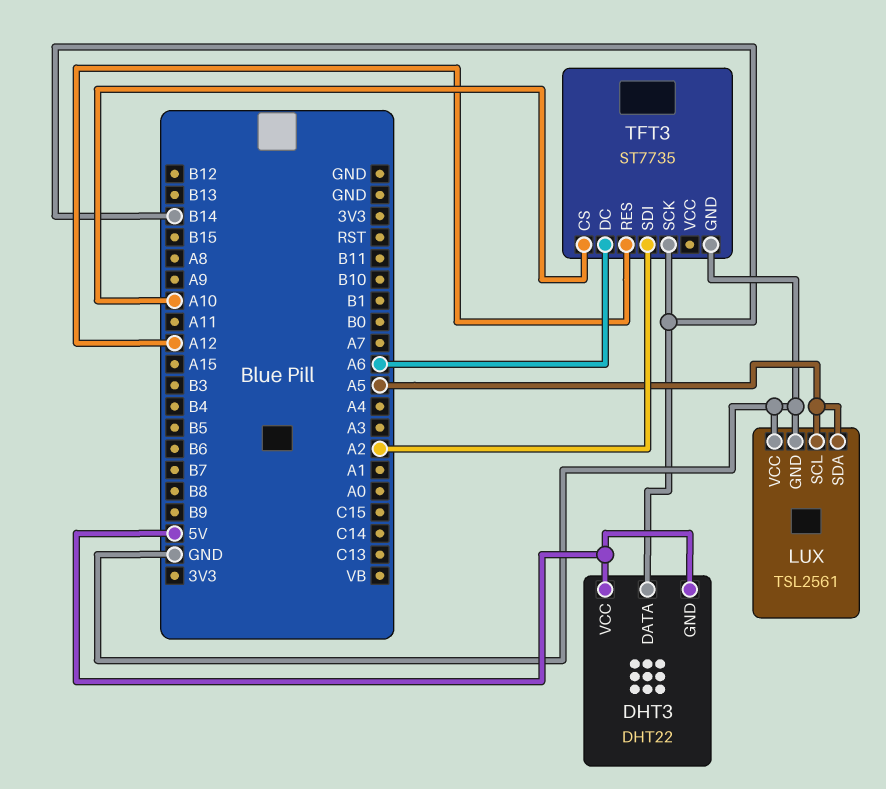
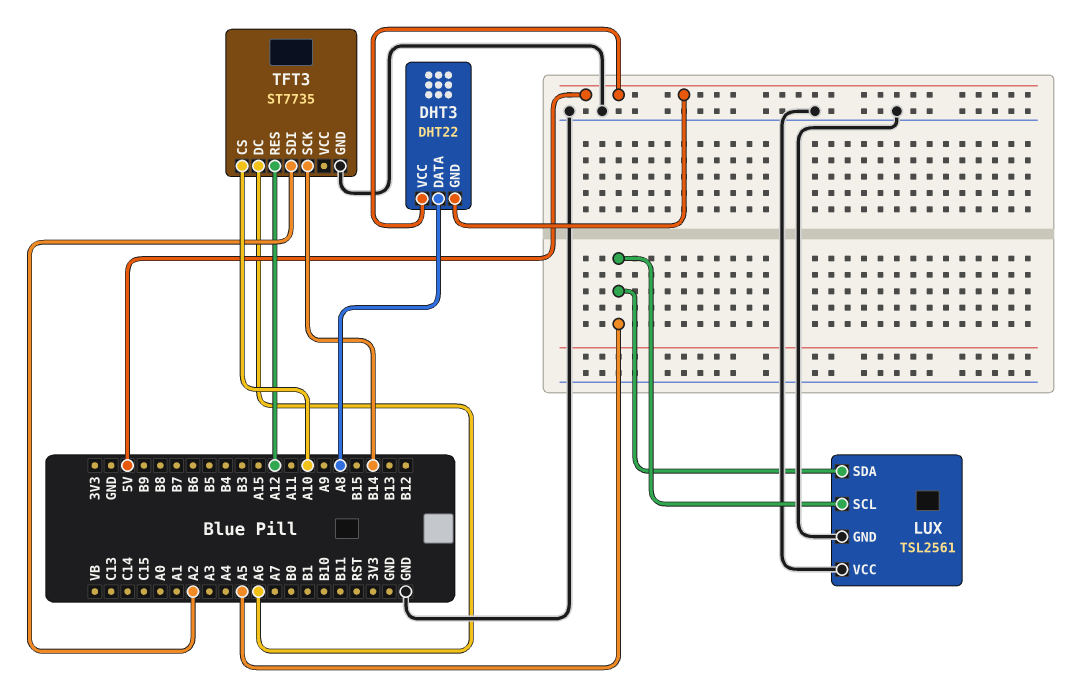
DHT3 pin DATA: B14 -> A8

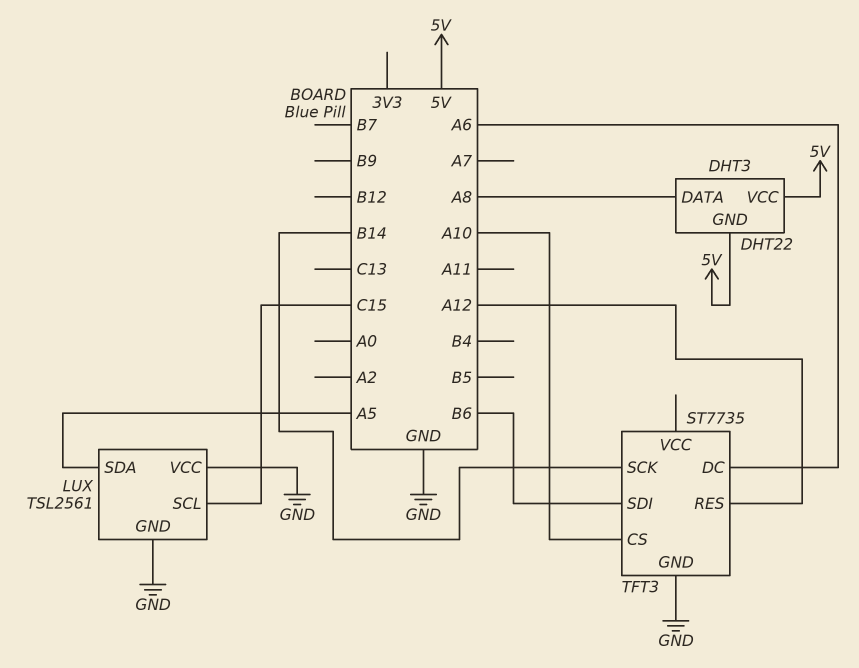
LUX pin SCL: A5 -> C15
TFT3 pin SDI: A2 -> B6

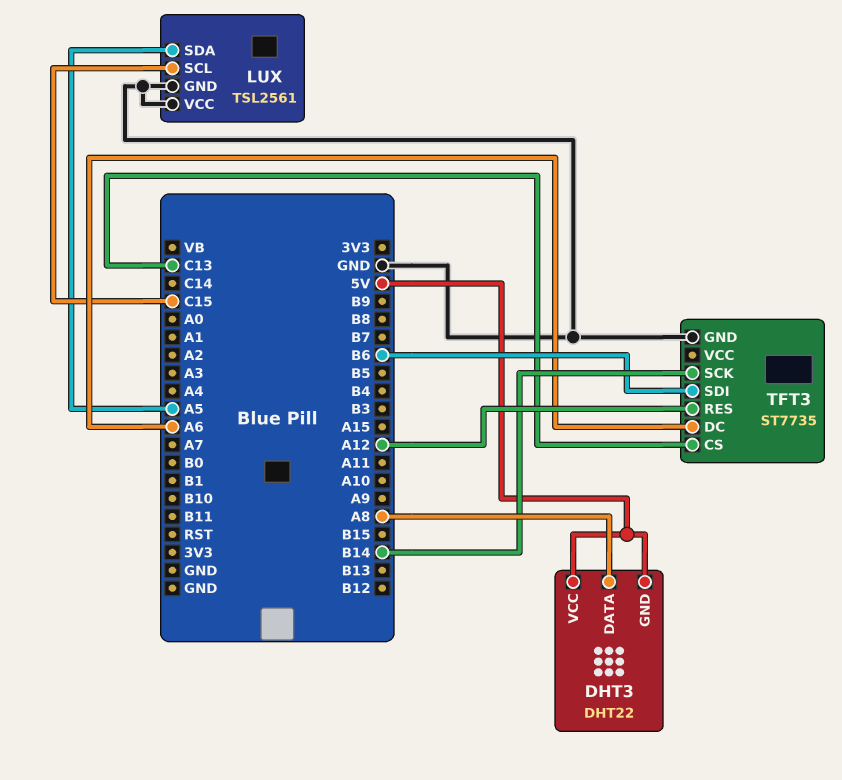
TFT3 pin CS: A10 -> C13

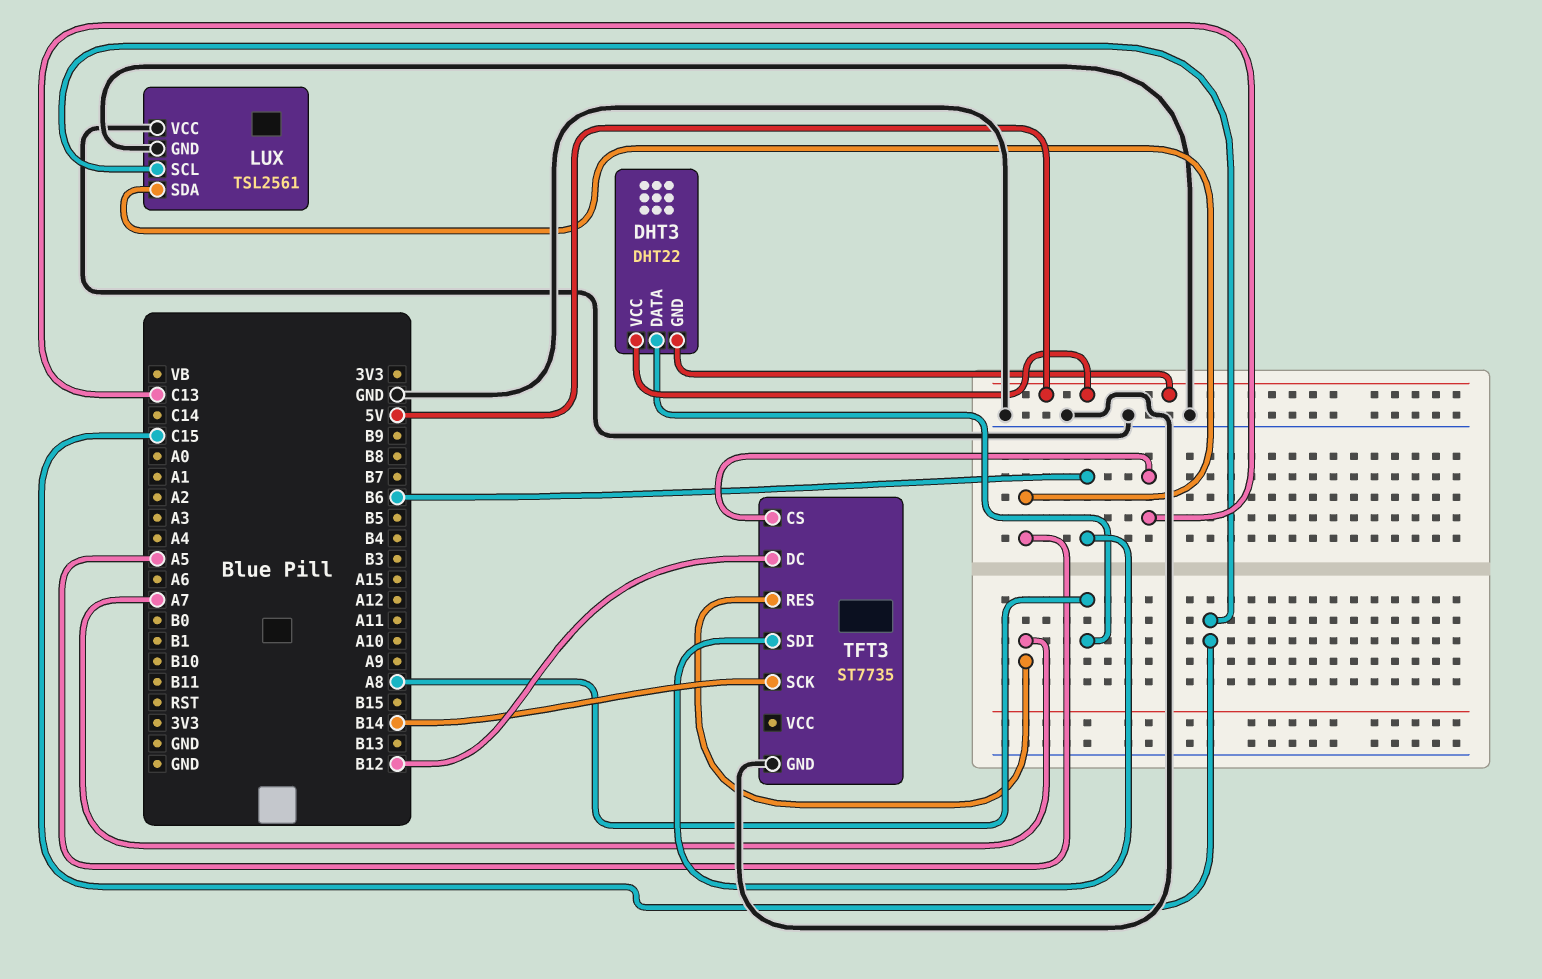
TFT3 pin DC: A6 -> B12
TFT3 pin RES: A12 -> A7

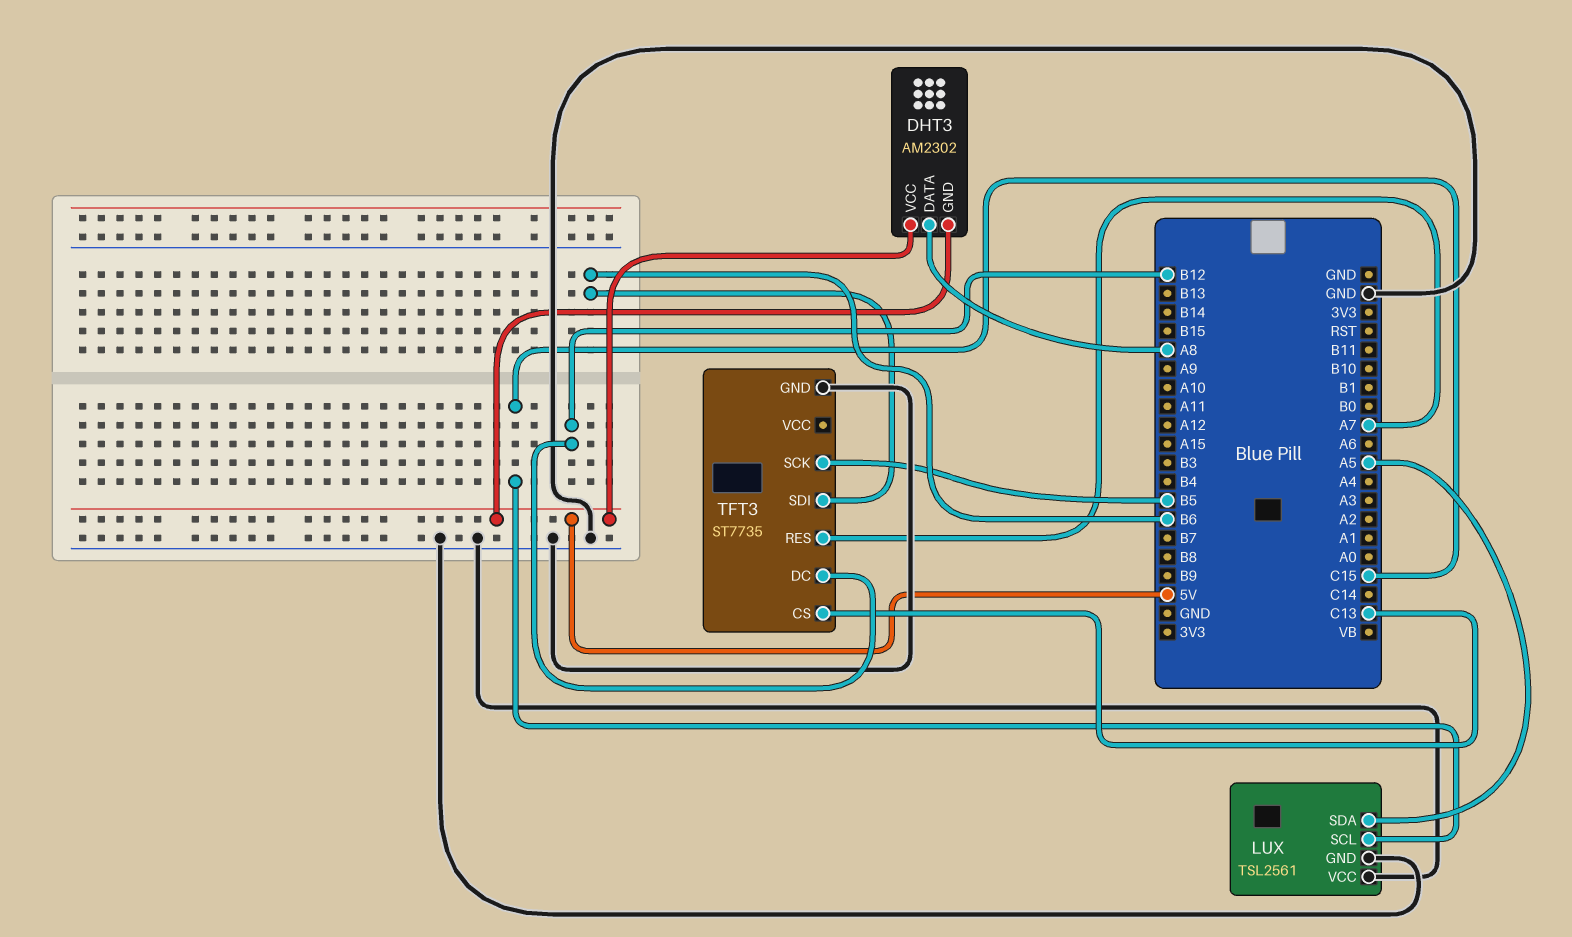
DHT3: DHT22 -> AM2302
TFT3 pin SCK: B14 -> B5

